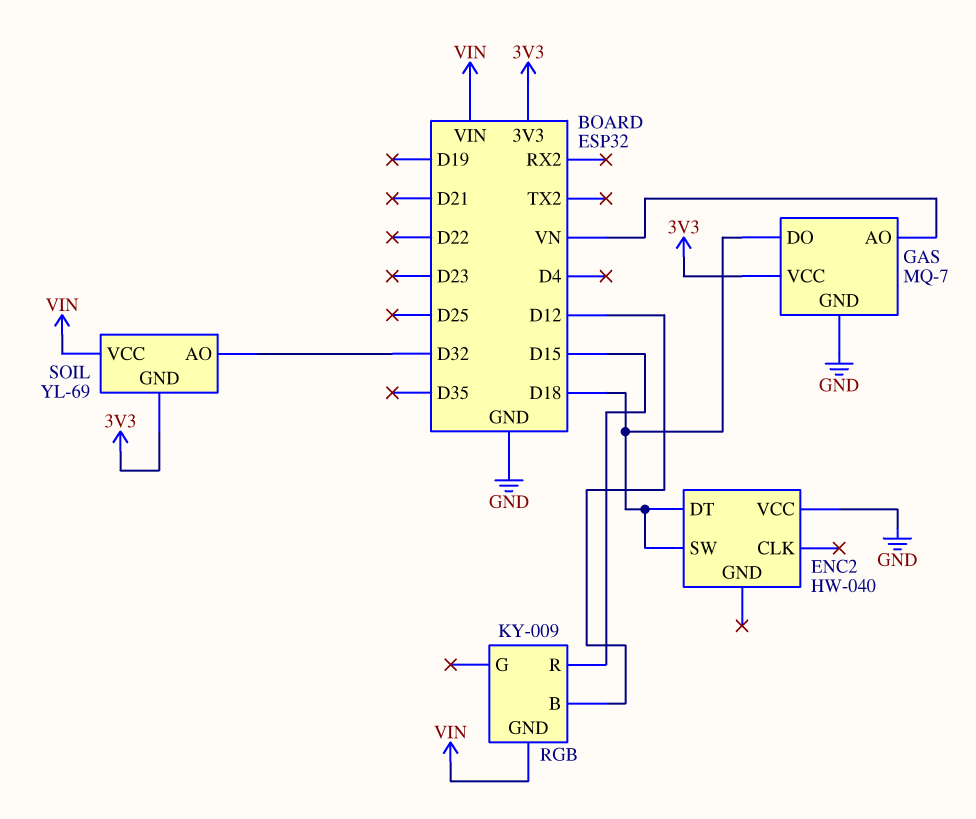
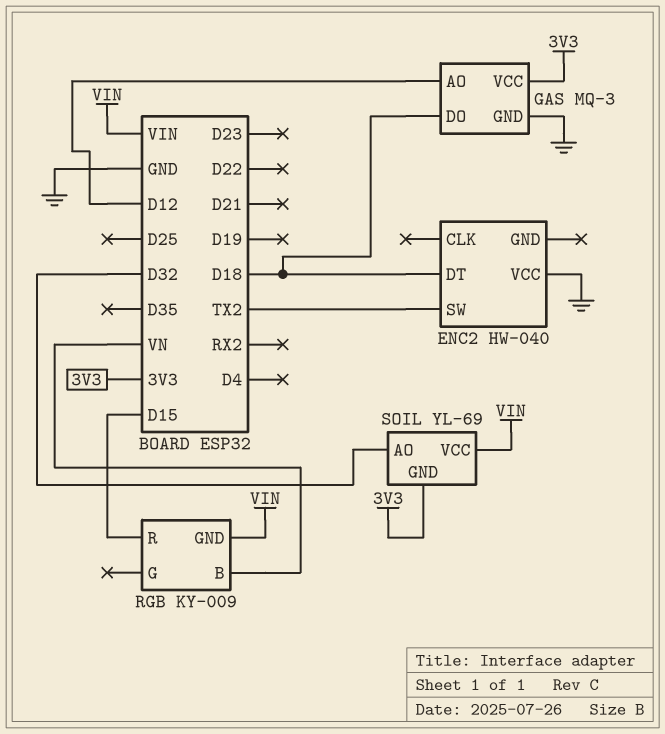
ENC2 pin SW: D18 -> TX2
GAS: MQ-7 -> MQ-3
GAS pin AO: VN -> D12
RGB pin B: D12 -> VN

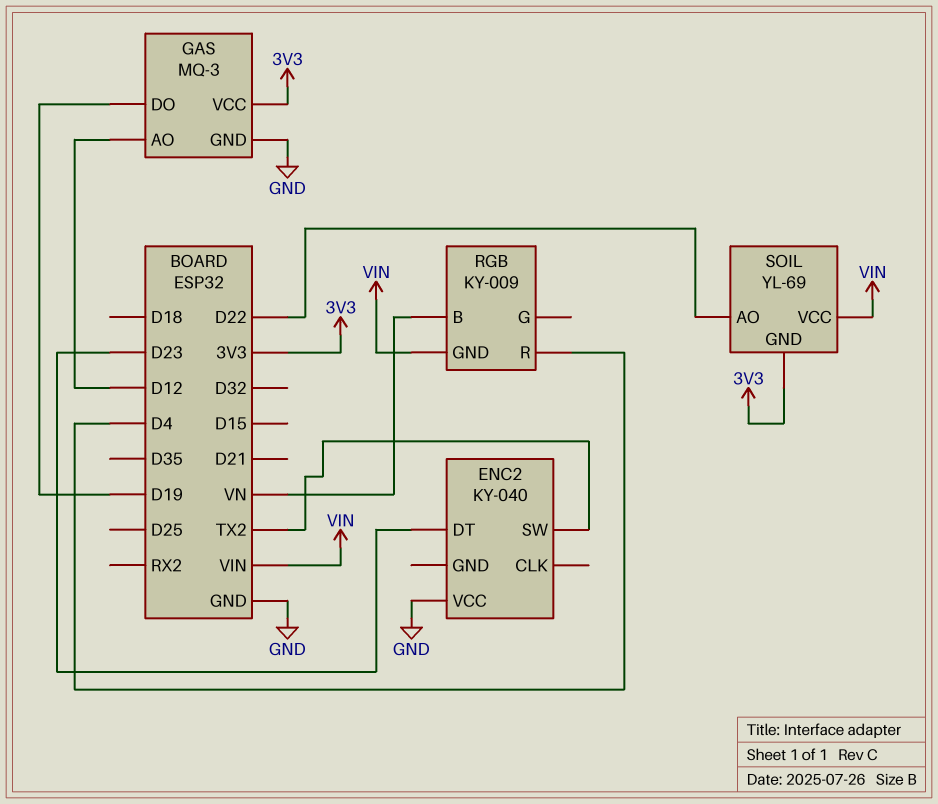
ENC2: HW-040 -> KY-040
ENC2 pin DT: D18 -> D23
GAS pin DO: D18 -> D19
RGB pin R: D15 -> D4
SOIL pin AO: D32 -> D22

